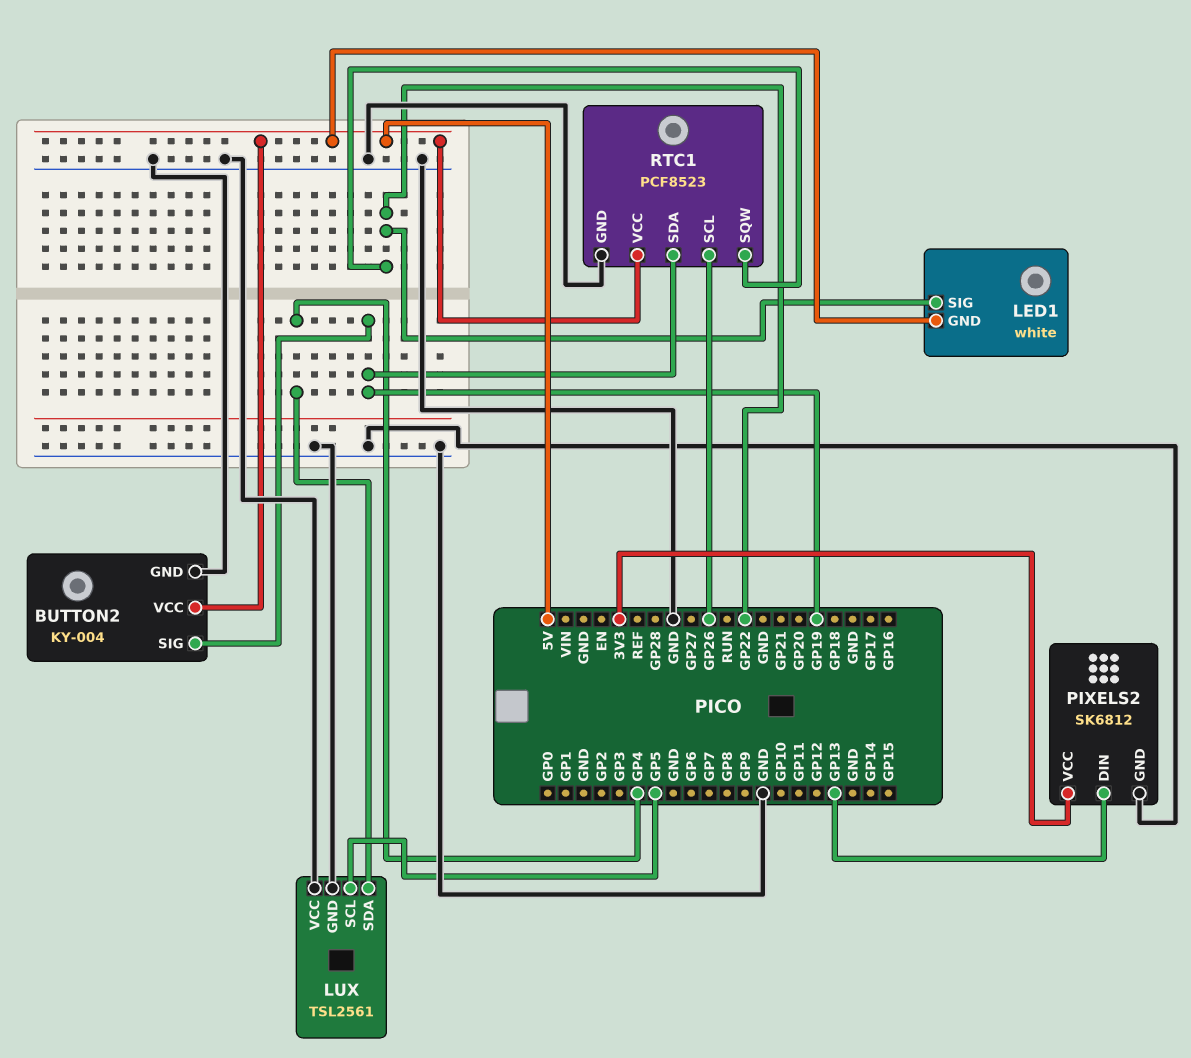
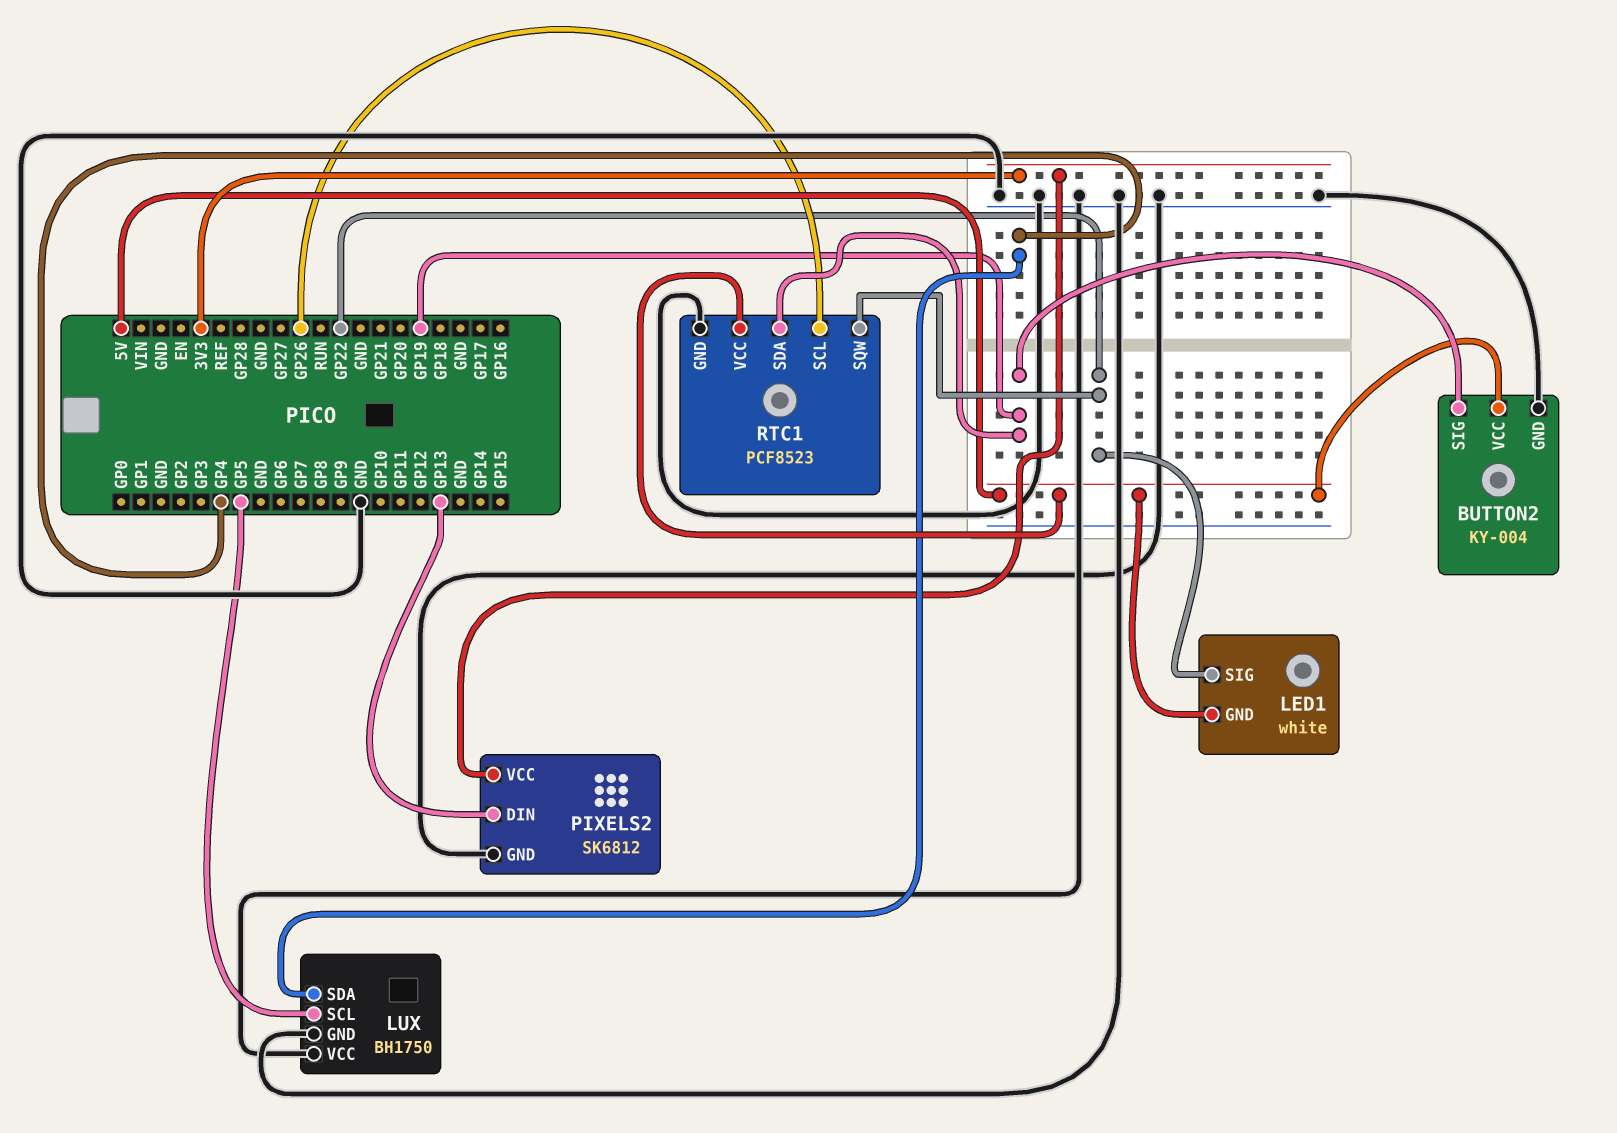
LUX: TSL2561 -> BH1750

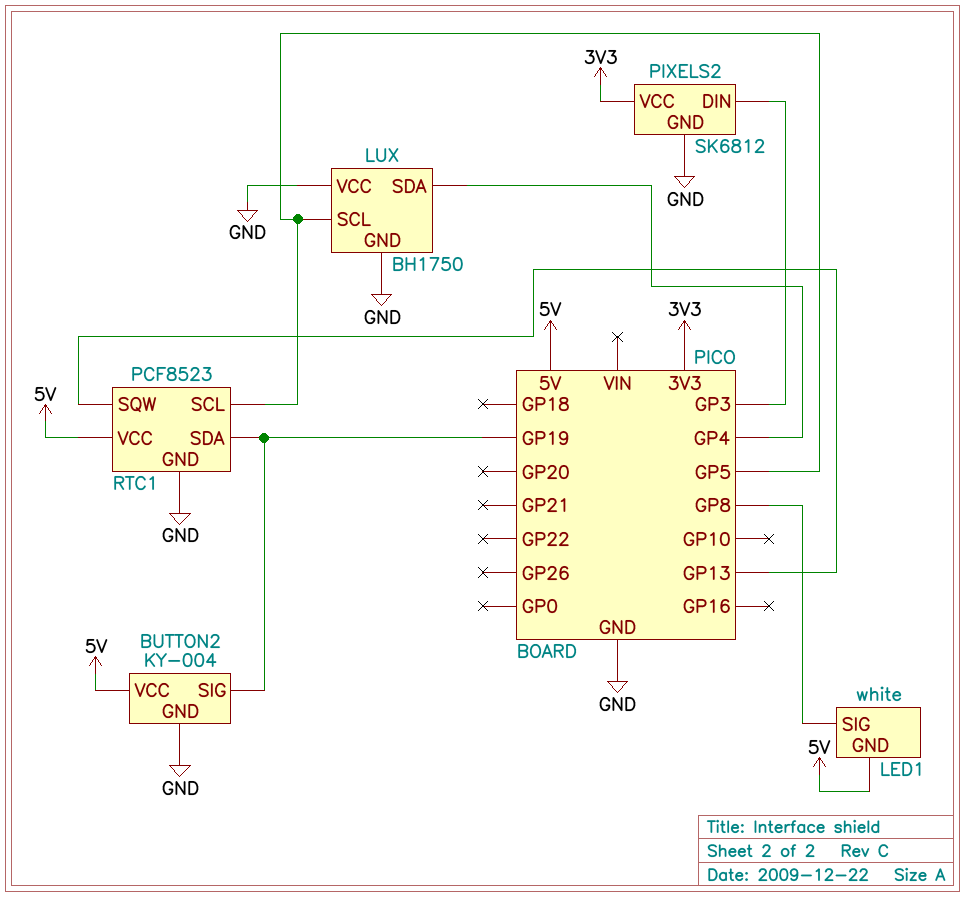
LED1 pin SIG: GP22 -> GP8
PIXELS2 pin DIN: GP13 -> GP3
RTC1 pin SCL: GP26 -> GP5
RTC1 pin SQW: GP22 -> GP13

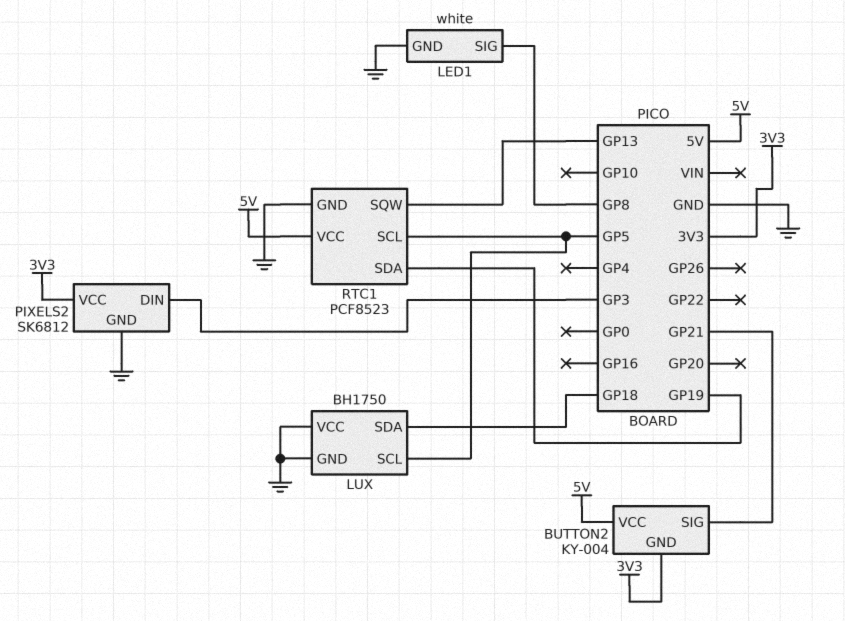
BUTTON2 pin GND: GND -> 3V3
BUTTON2 pin SIG: GP19 -> GP21
LED1 pin GND: 5V -> GND
LUX pin SDA: GP4 -> GP18

